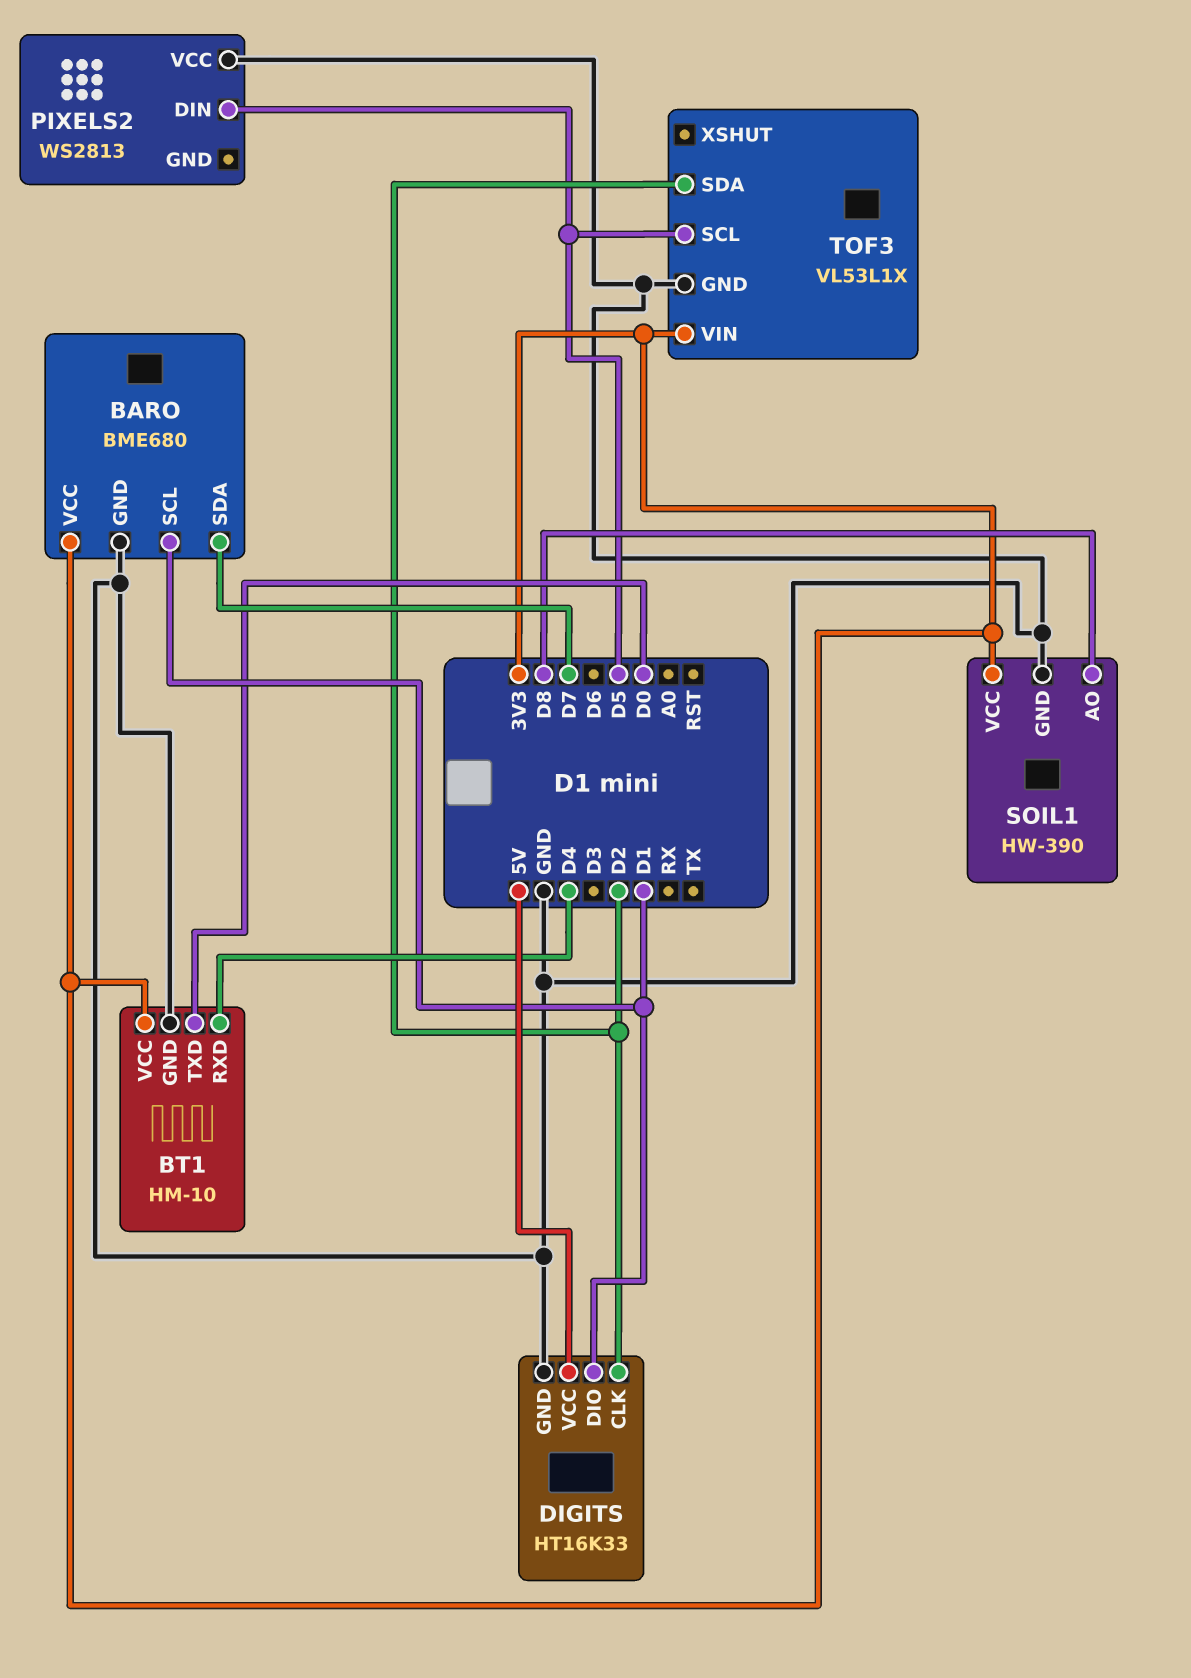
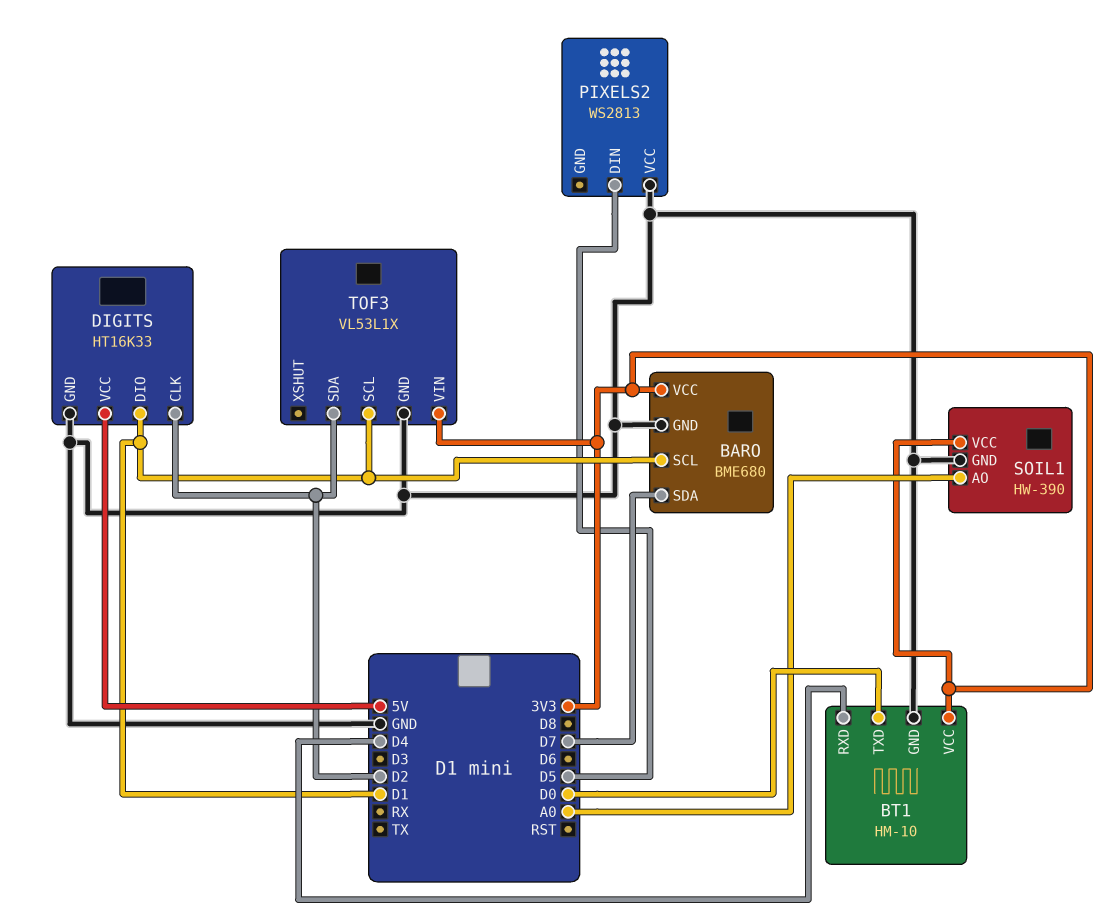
SOIL1 pin AO: D8 -> A0
TOF3 pin SCL: D5 -> D1

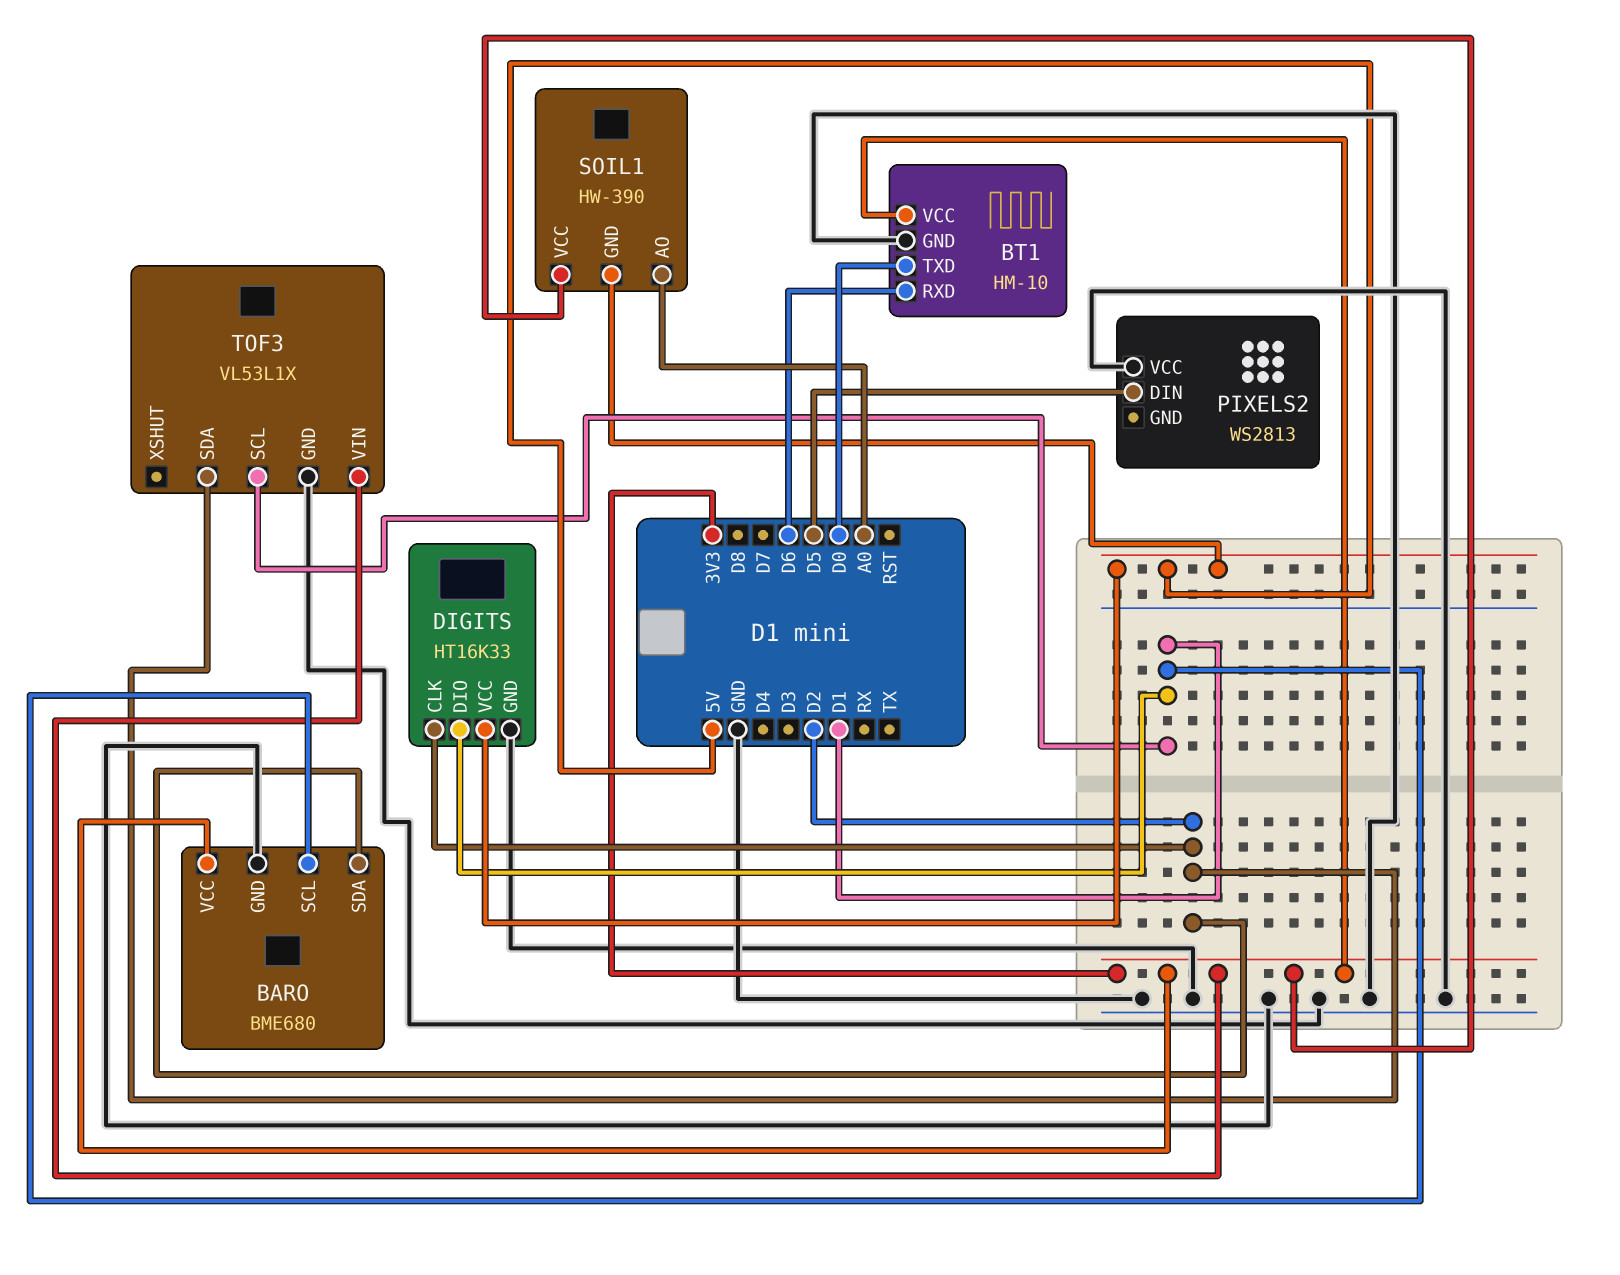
BARO pin SDA: D7 -> D2
BT1 pin RXD: D4 -> D6
SOIL1 pin GND: GND -> 5V

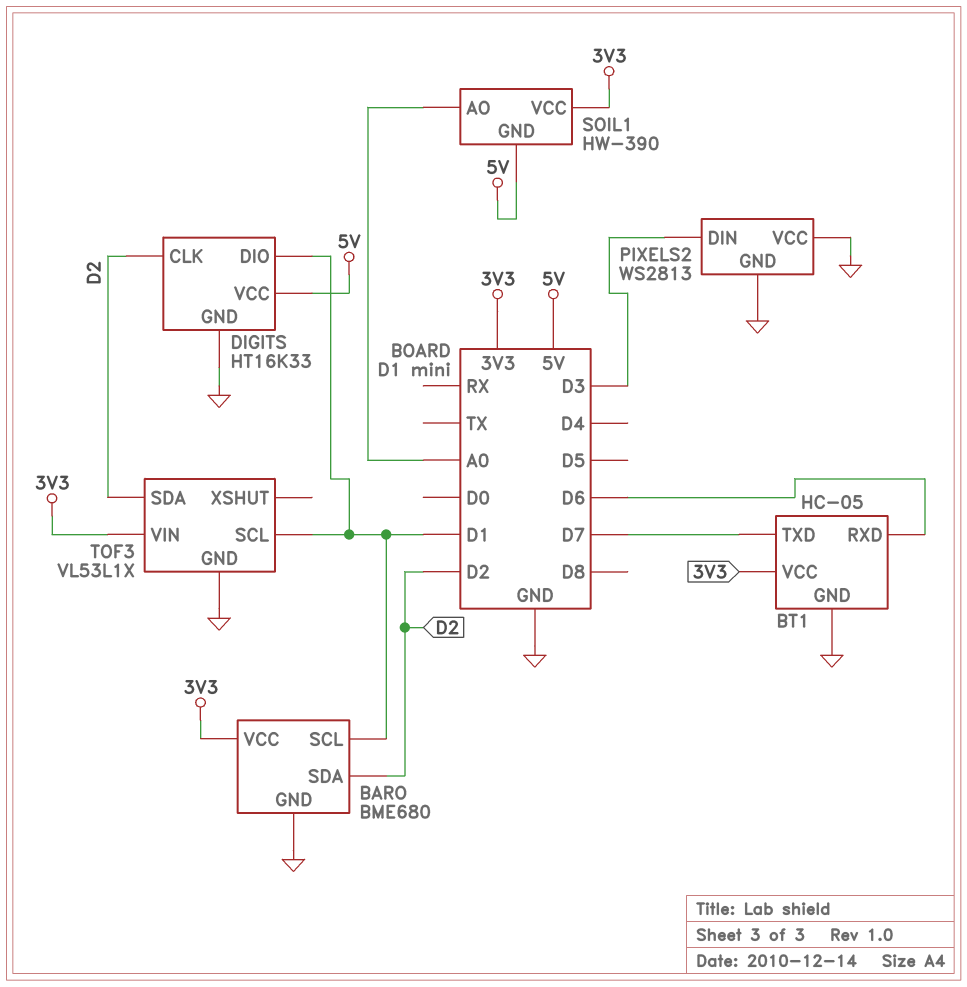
BT1: HM-10 -> HC-05
BT1 pin TXD: D0 -> D7
PIXELS2 pin DIN: D5 -> D3
PIXELS2 pin GND: none -> GND

